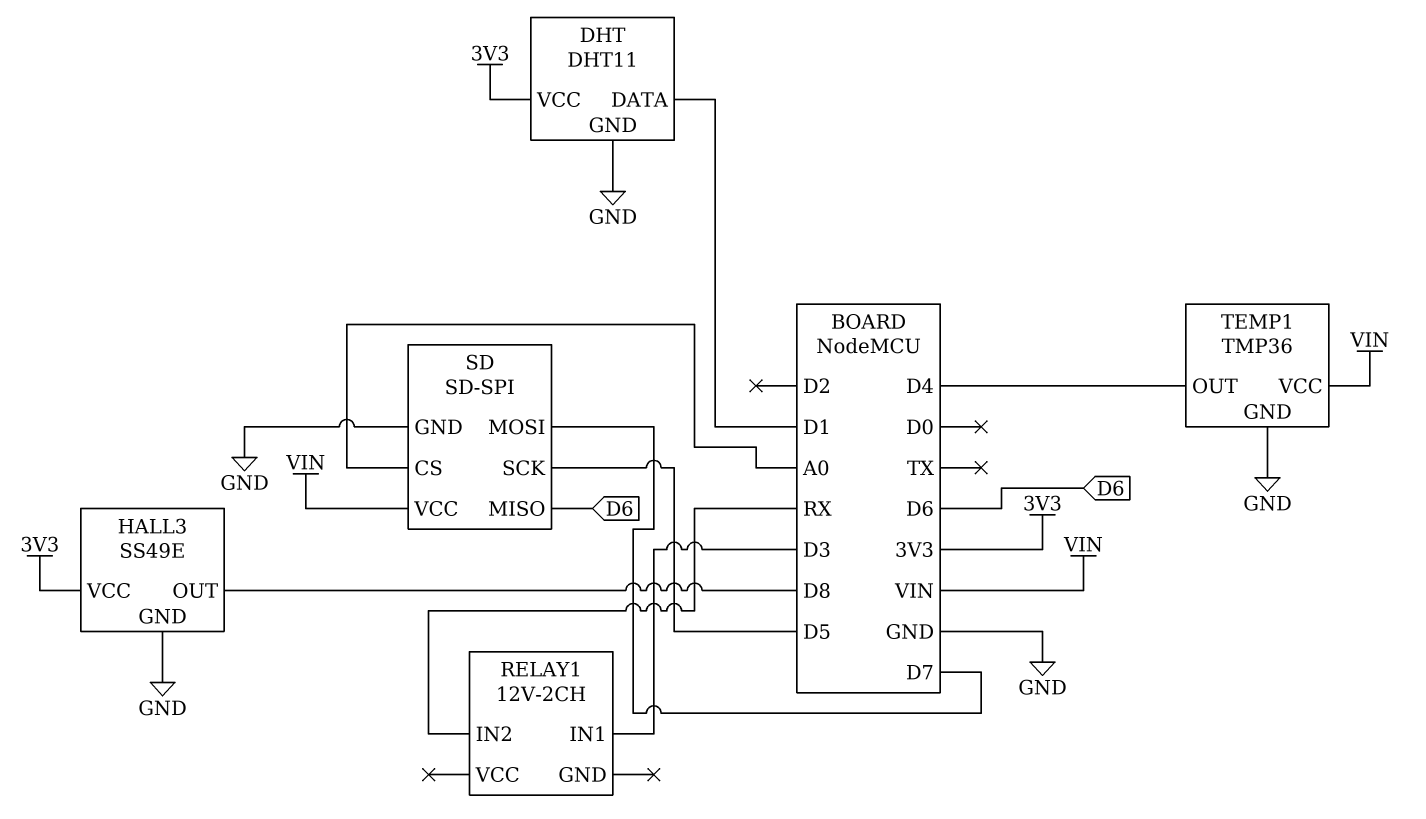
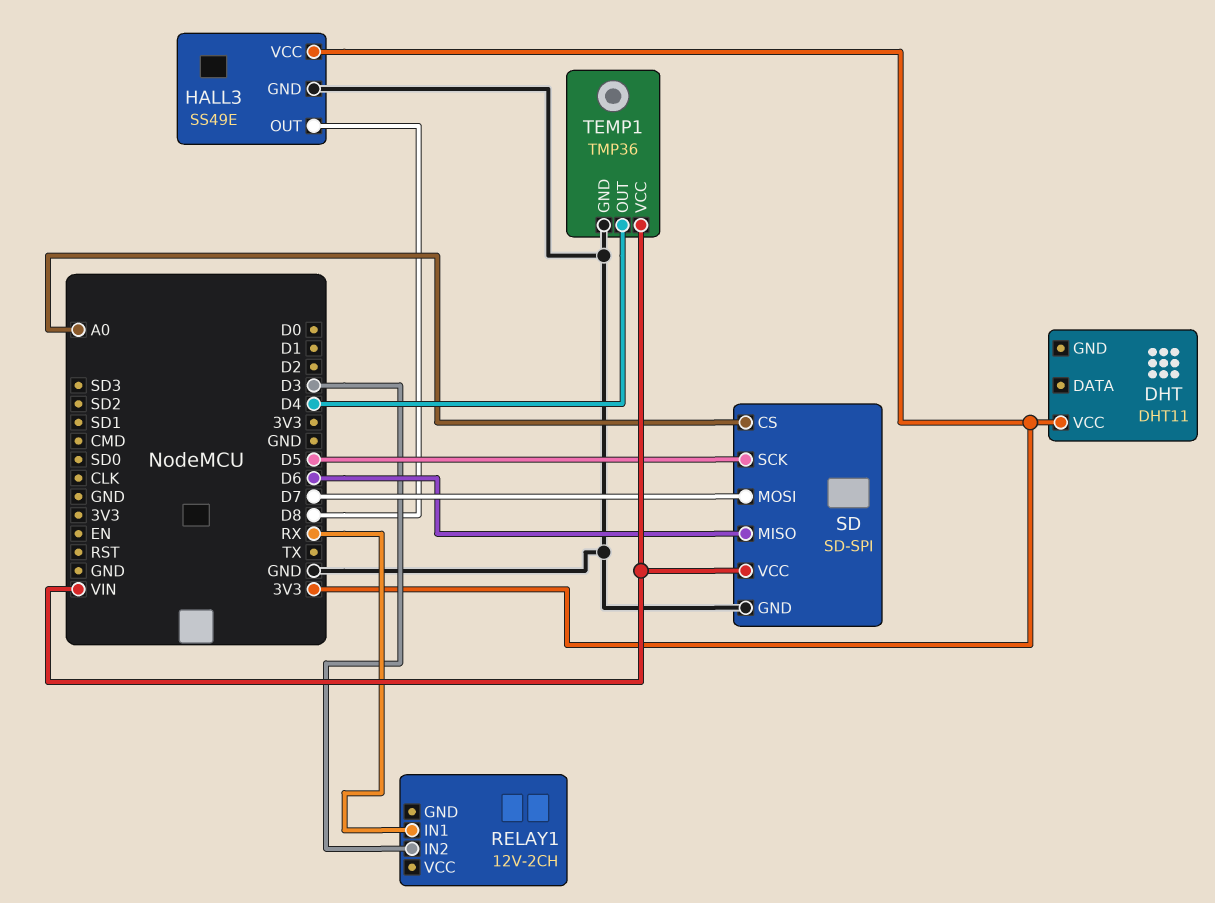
DHT pin DATA: D1 -> none
DHT pin GND: GND -> none
RELAY1 pin IN1: D3 -> RX
RELAY1 pin IN2: RX -> D3

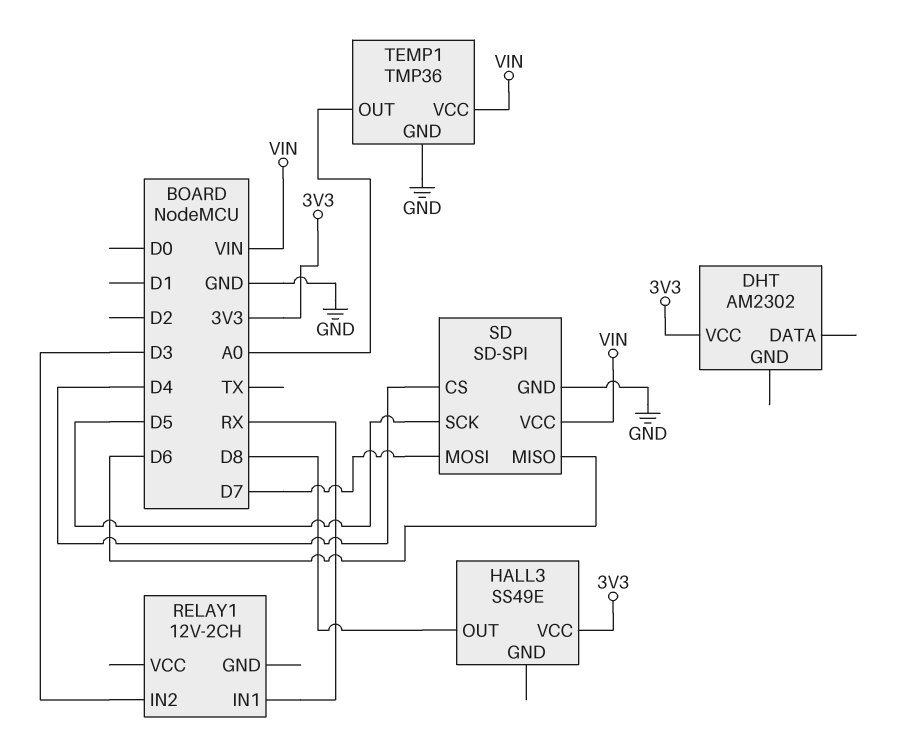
DHT: DHT11 -> AM2302
HALL3 pin GND: GND -> none
SD pin CS: A0 -> D4
TEMP1 pin OUT: D4 -> A0

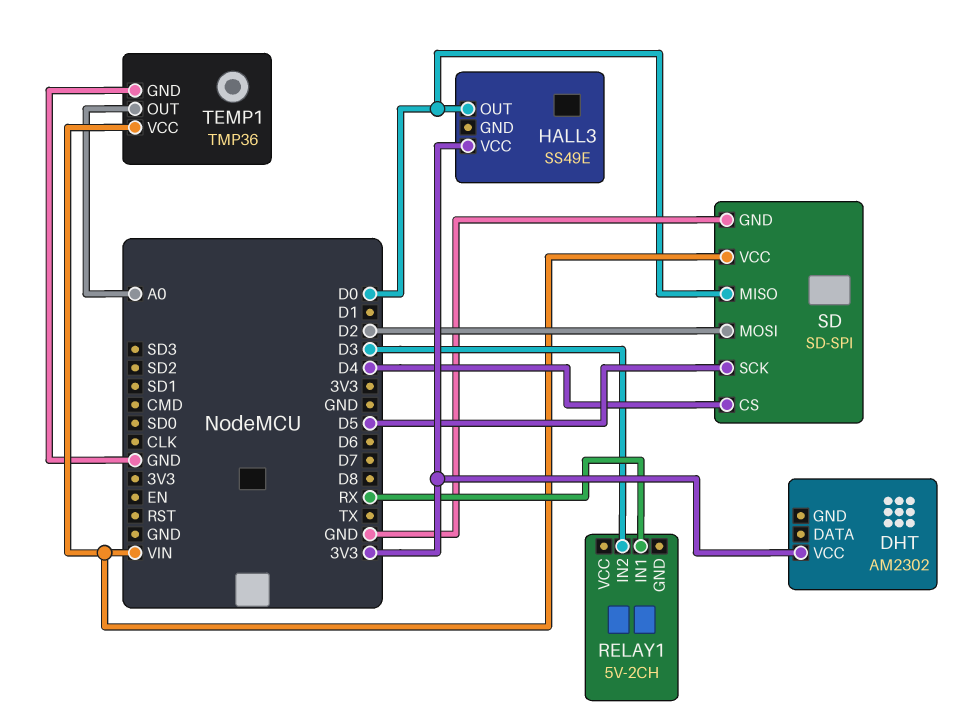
HALL3 pin OUT: D8 -> D0
RELAY1: 12V-2CH -> 5V-2CH
SD pin MISO: D6 -> D0
SD pin MOSI: D7 -> D2

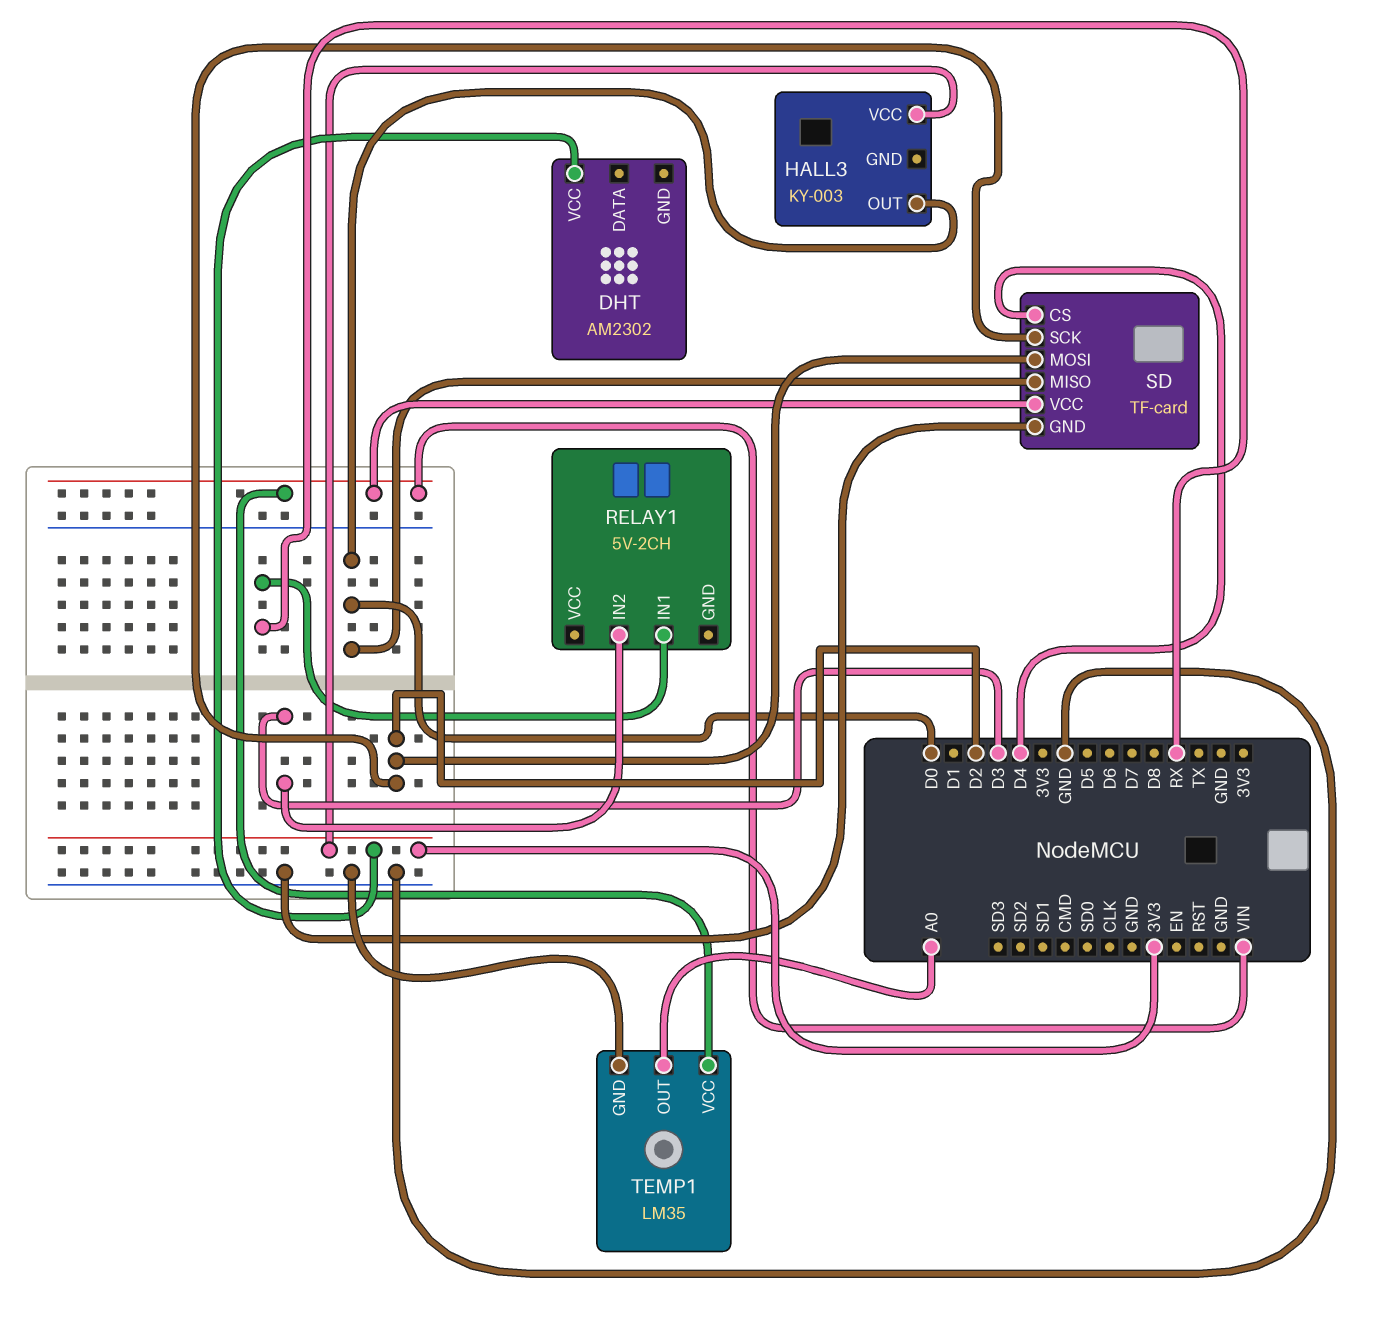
HALL3: SS49E -> KY-003
SD: SD-SPI -> TF-card
SD pin SCK: D5 -> D2
TEMP1: TMP36 -> LM35

